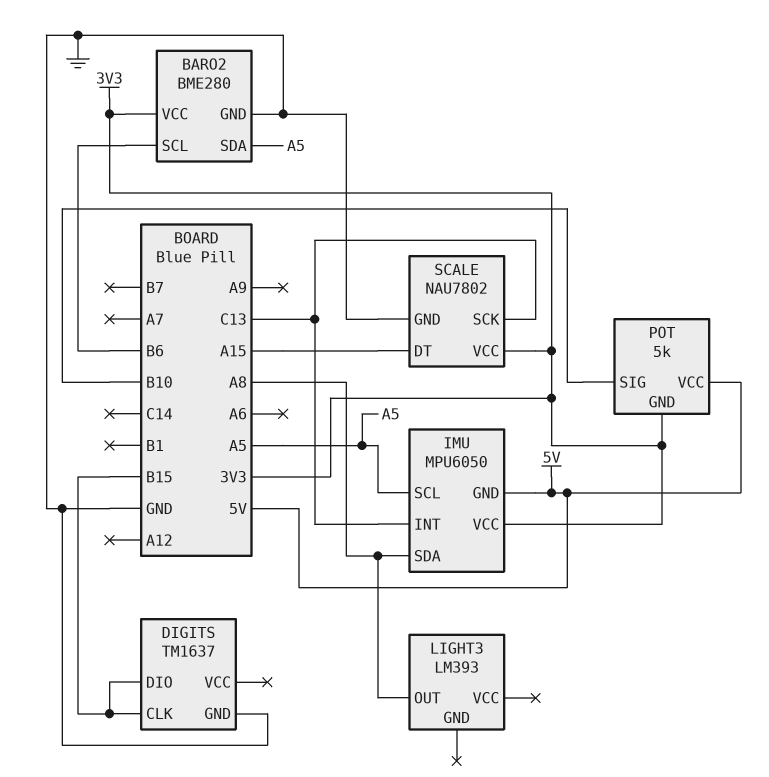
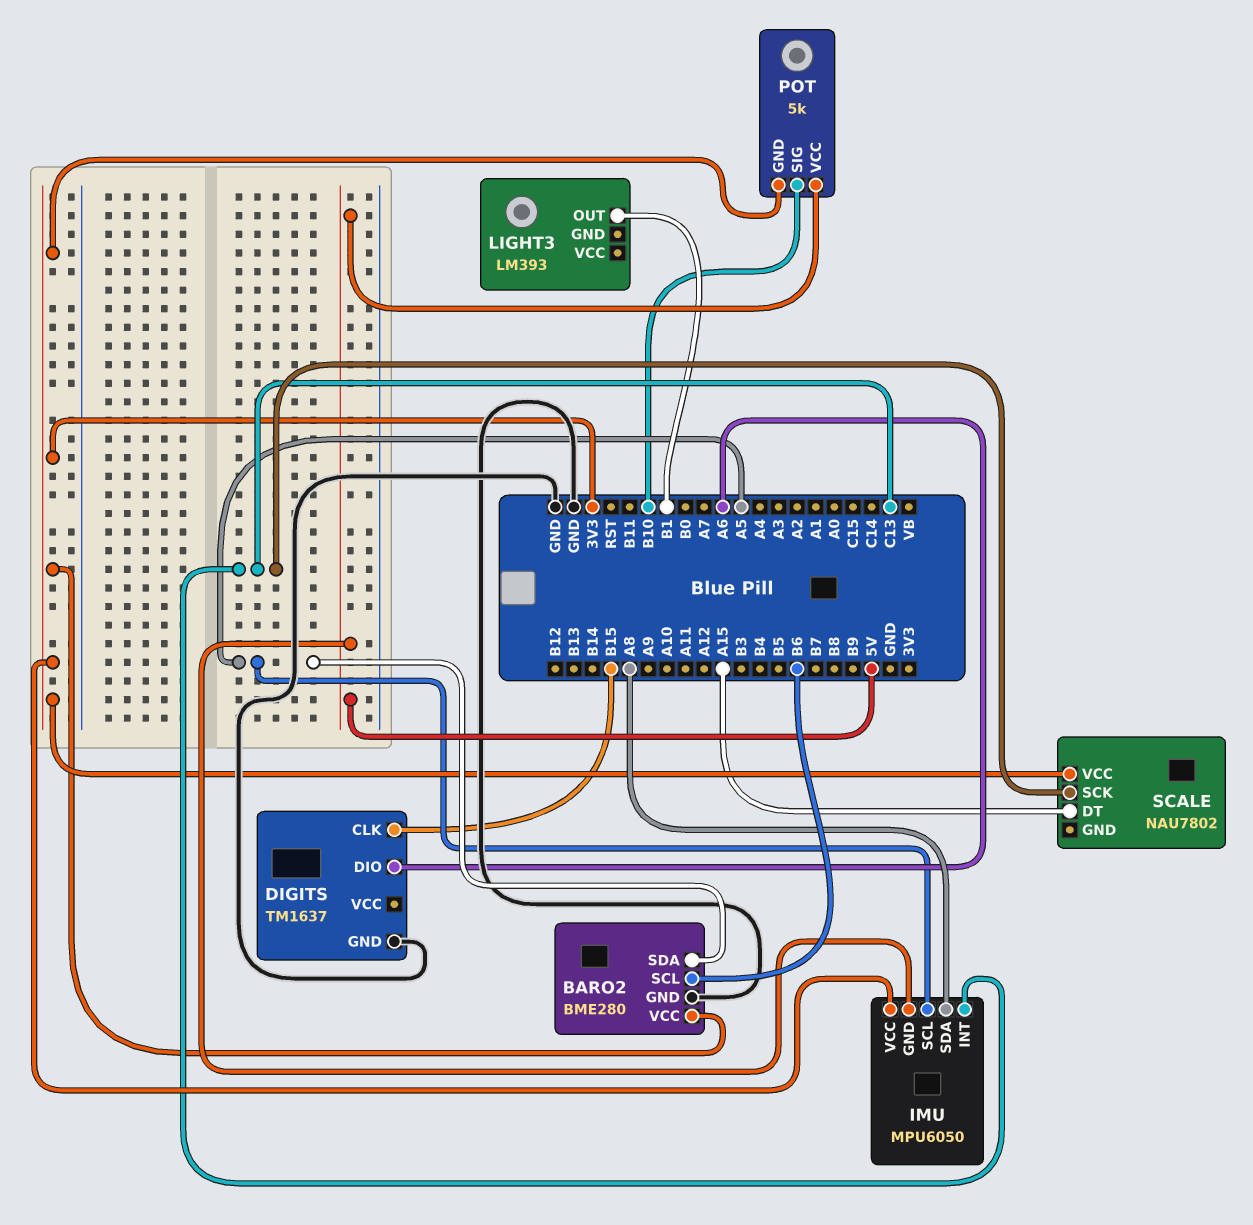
DIGITS pin DIO: B15 -> A6
LIGHT3 pin OUT: A8 -> B1
SCALE pin GND: GND -> none

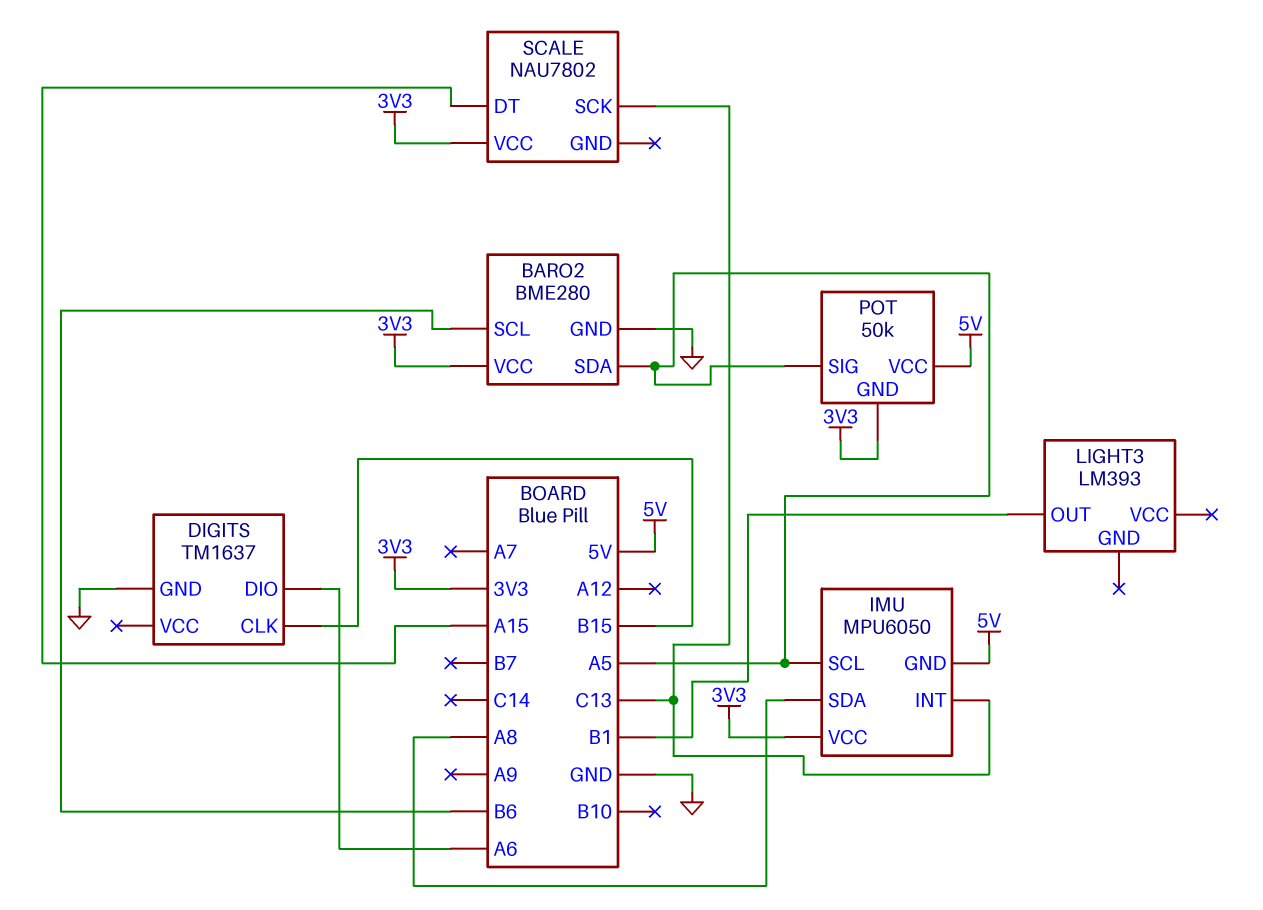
POT: 5k -> 50k
POT pin SIG: B10 -> A5

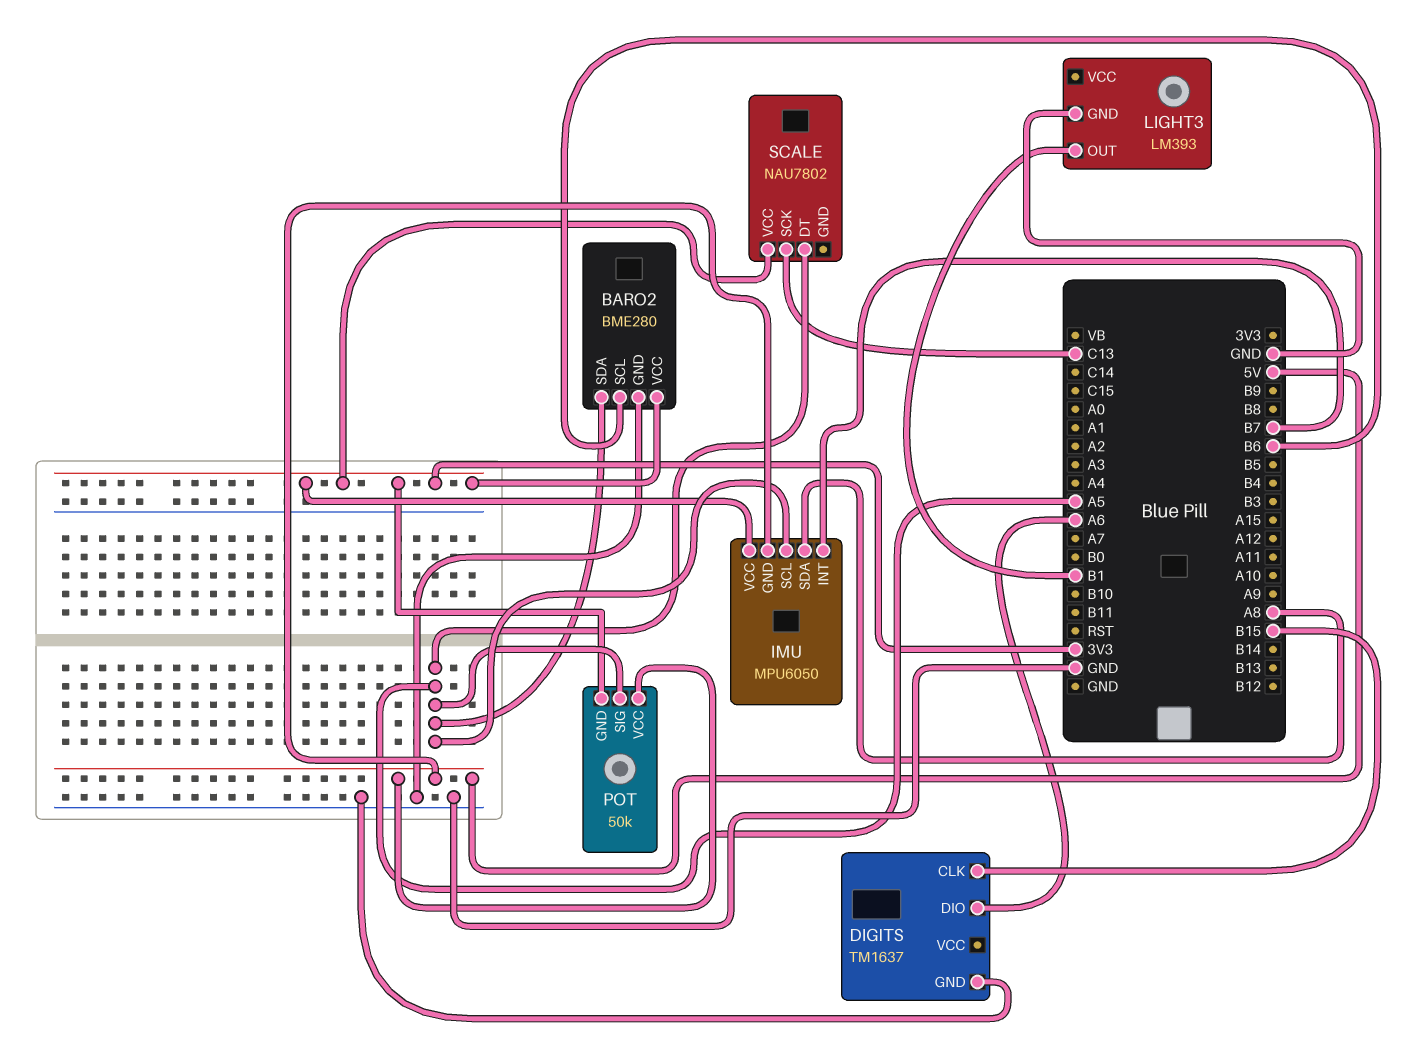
IMU pin INT: C13 -> B7
LIGHT3 pin GND: none -> GND
SCALE pin DT: A15 -> A5

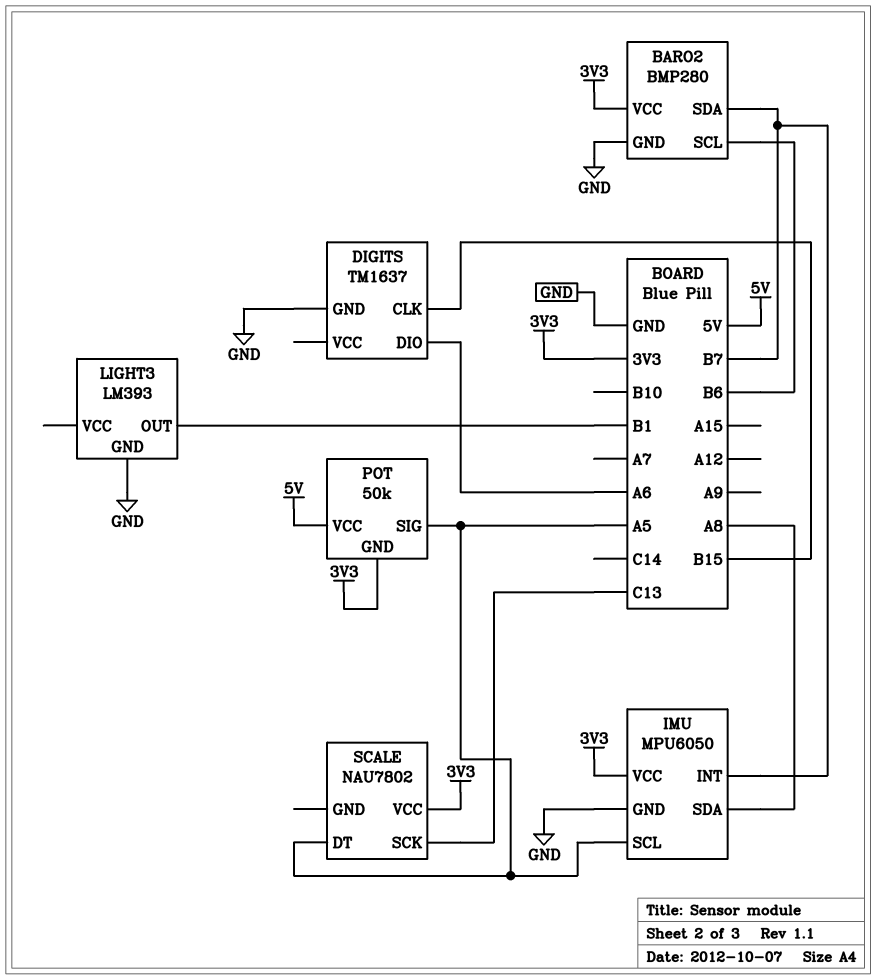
BARO2: BME280 -> BMP280
BARO2 pin SDA: A5 -> B7
IMU pin GND: 5V -> GND

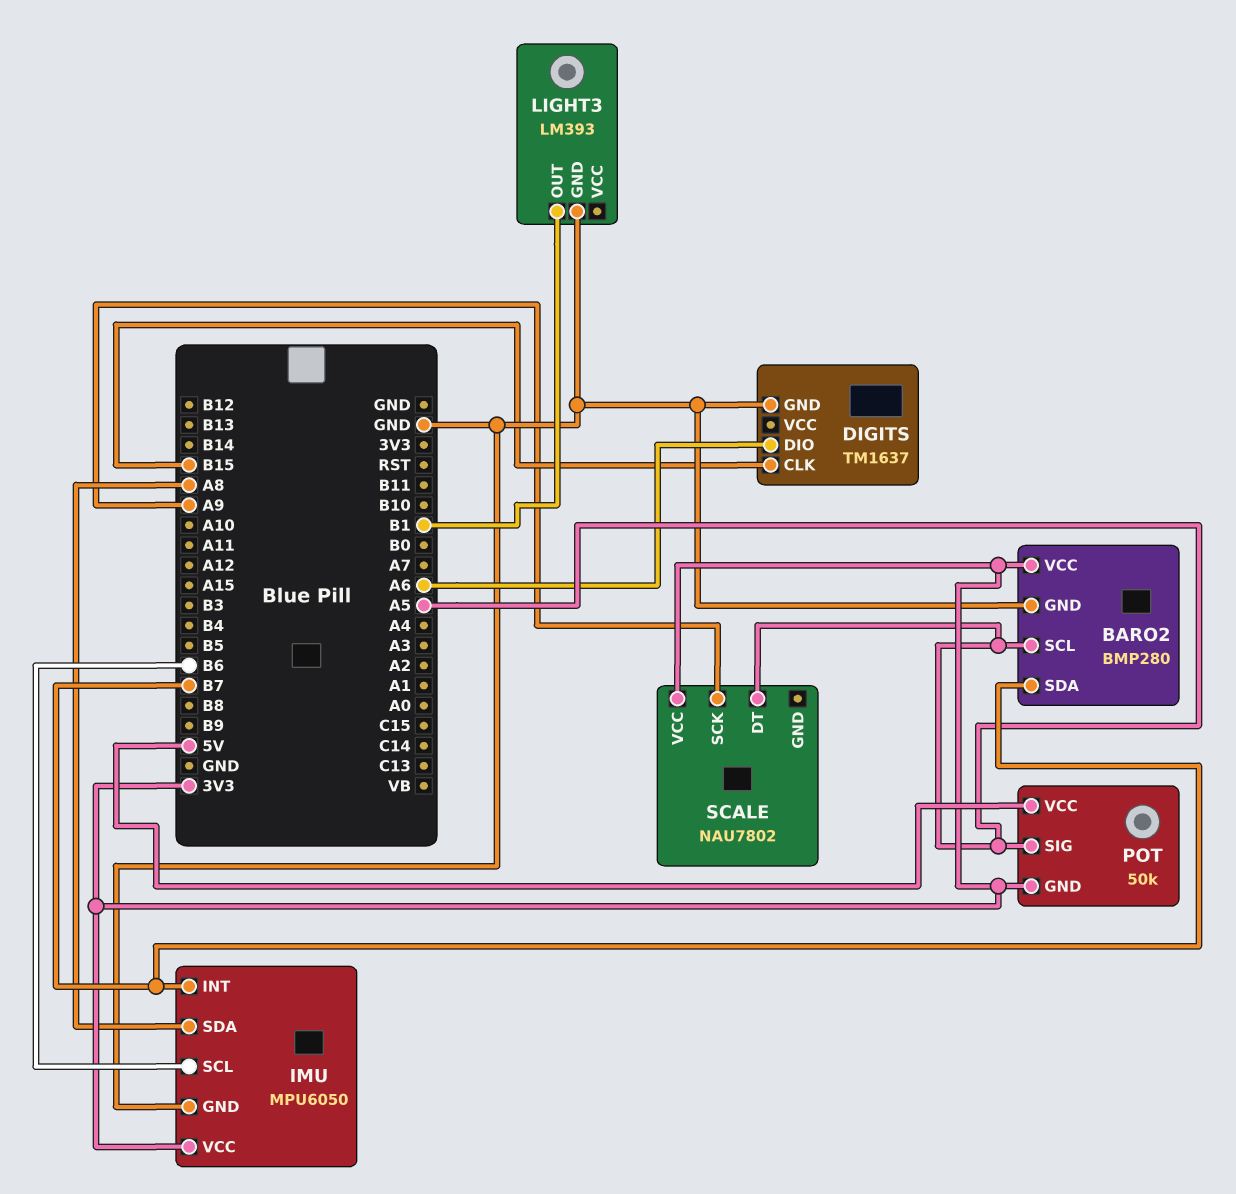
BARO2 pin SCL: B6 -> A5
IMU pin SCL: A5 -> B6
SCALE pin SCK: C13 -> A9

